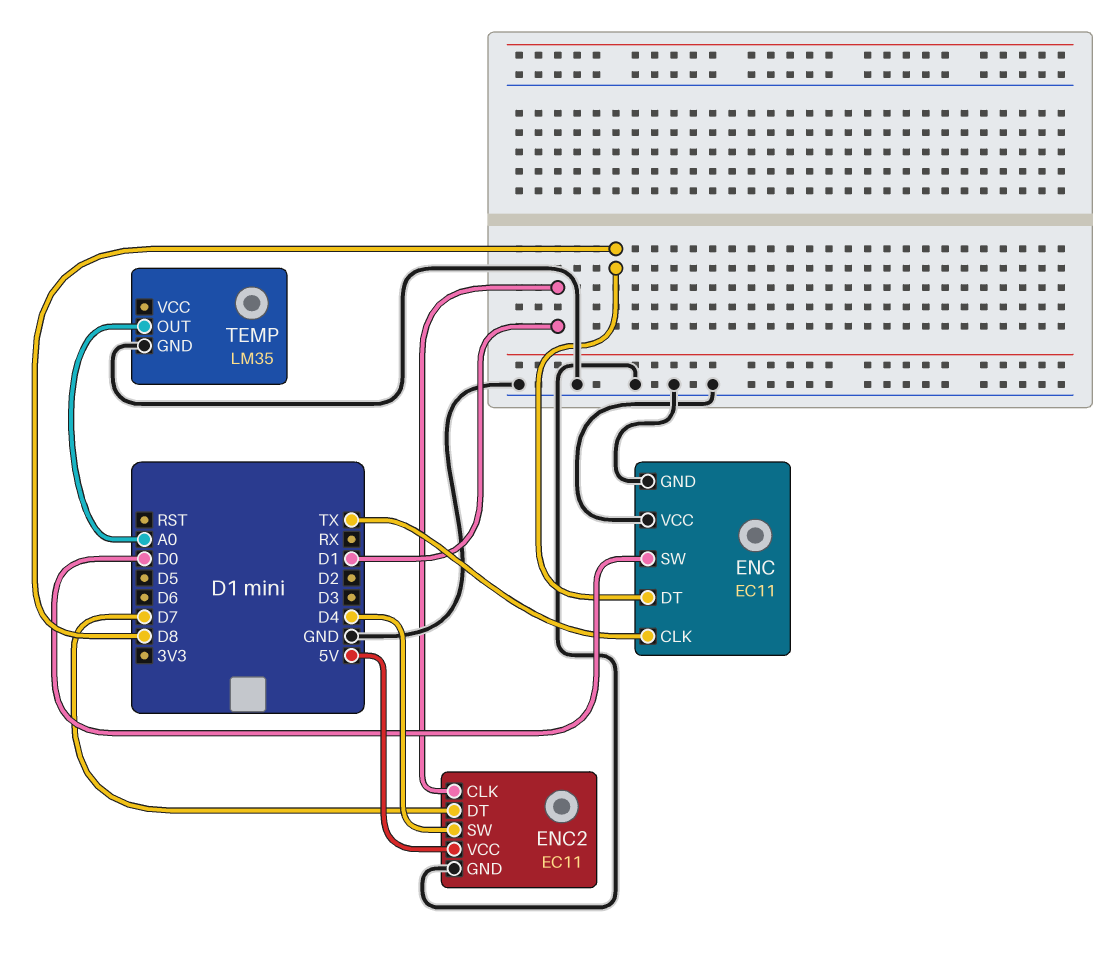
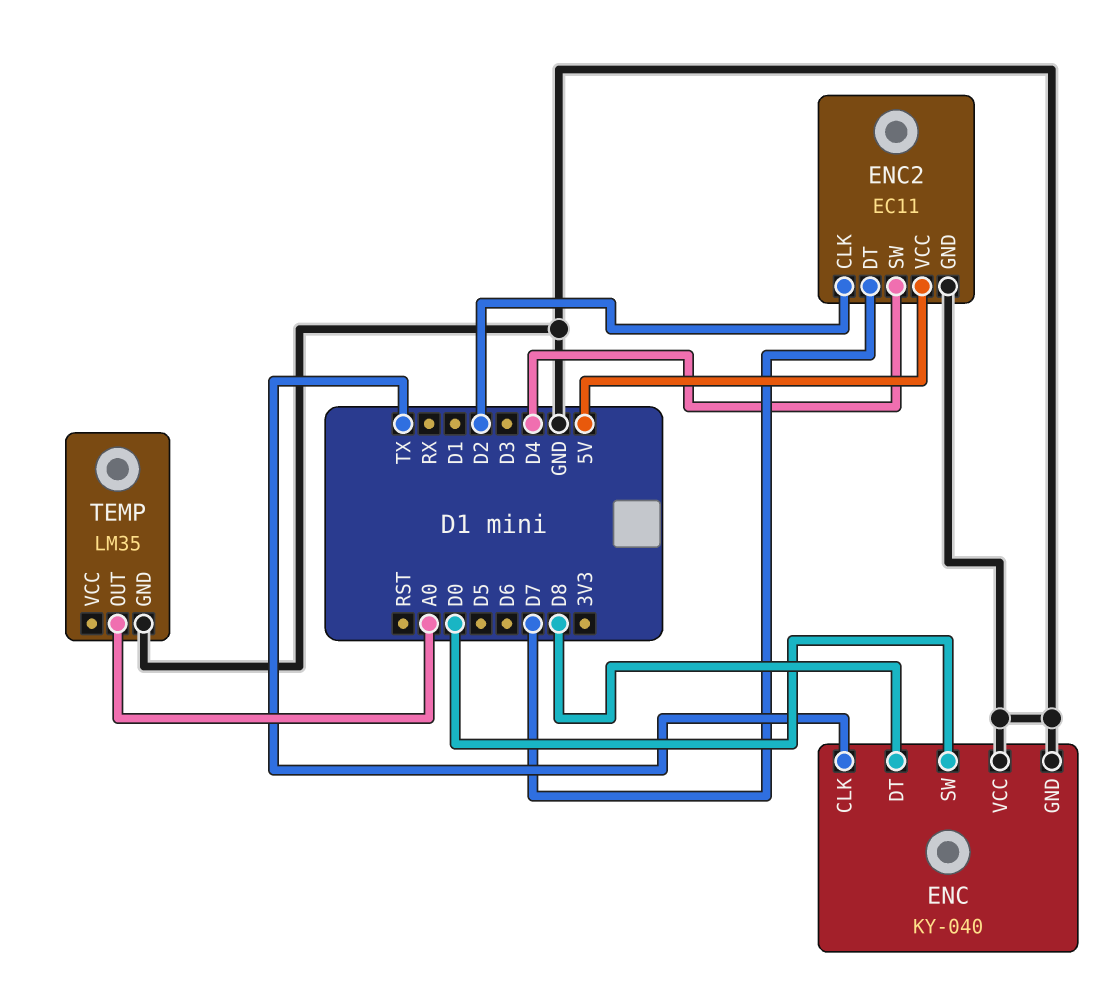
ENC: EC11 -> KY-040
ENC2 pin CLK: D1 -> D2

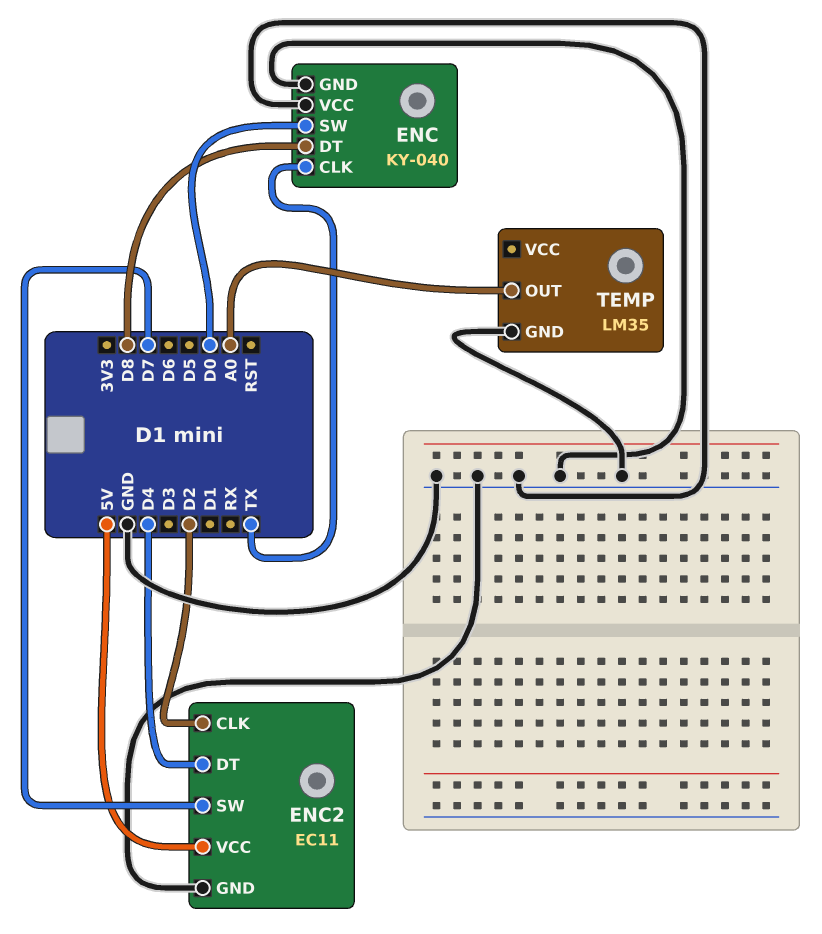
ENC2 pin DT: D7 -> D4
ENC2 pin SW: D4 -> D7

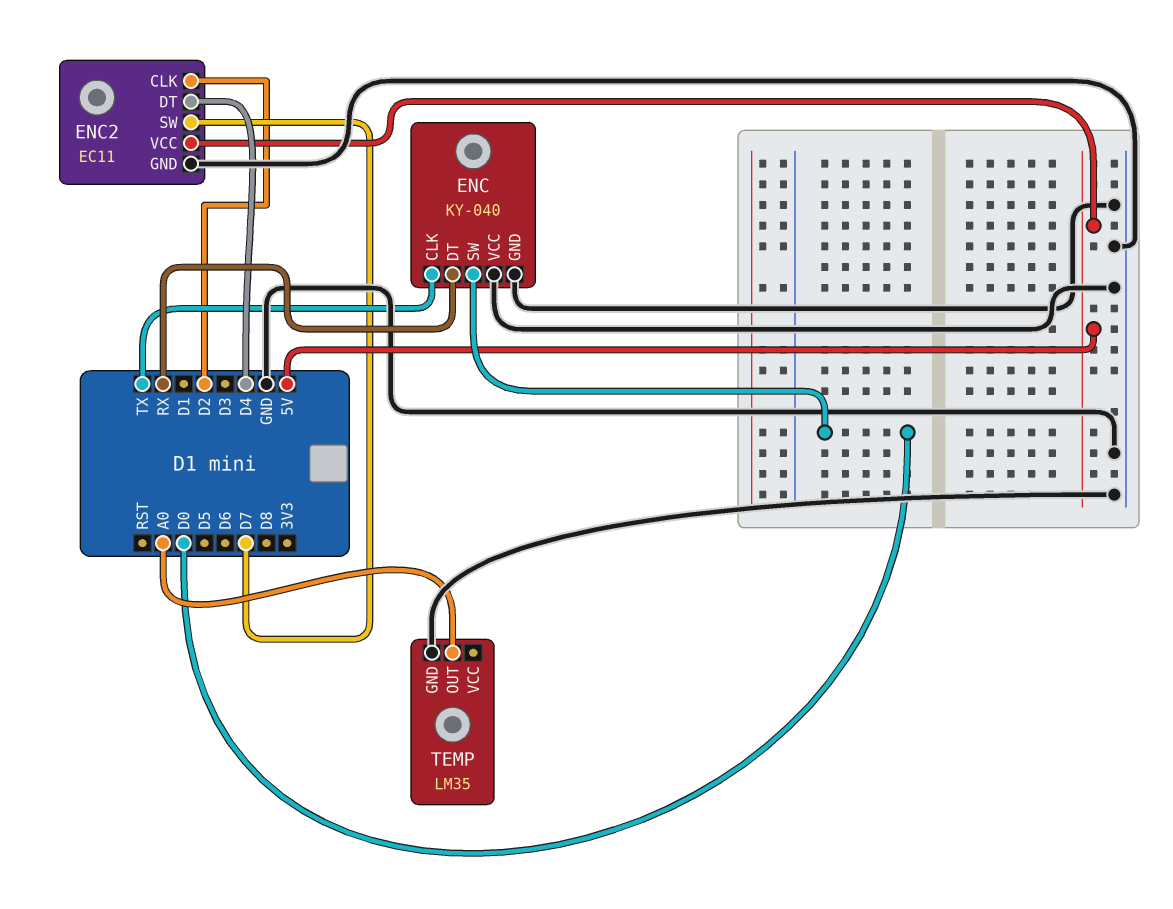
ENC pin DT: D8 -> RX

